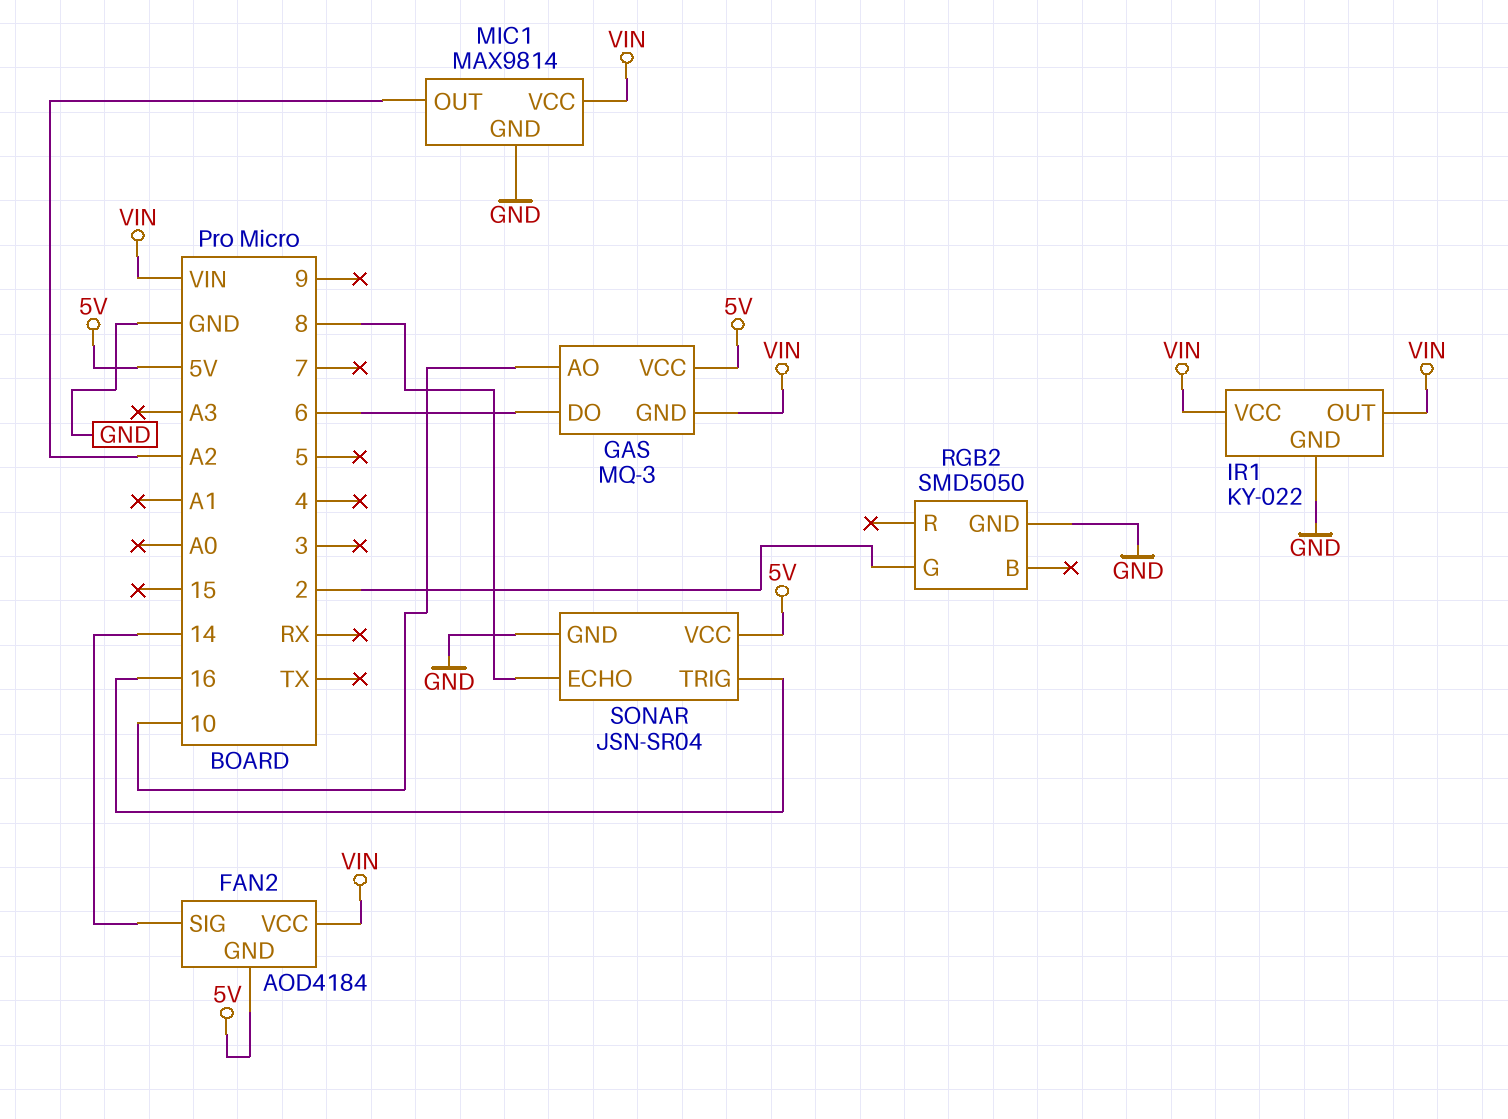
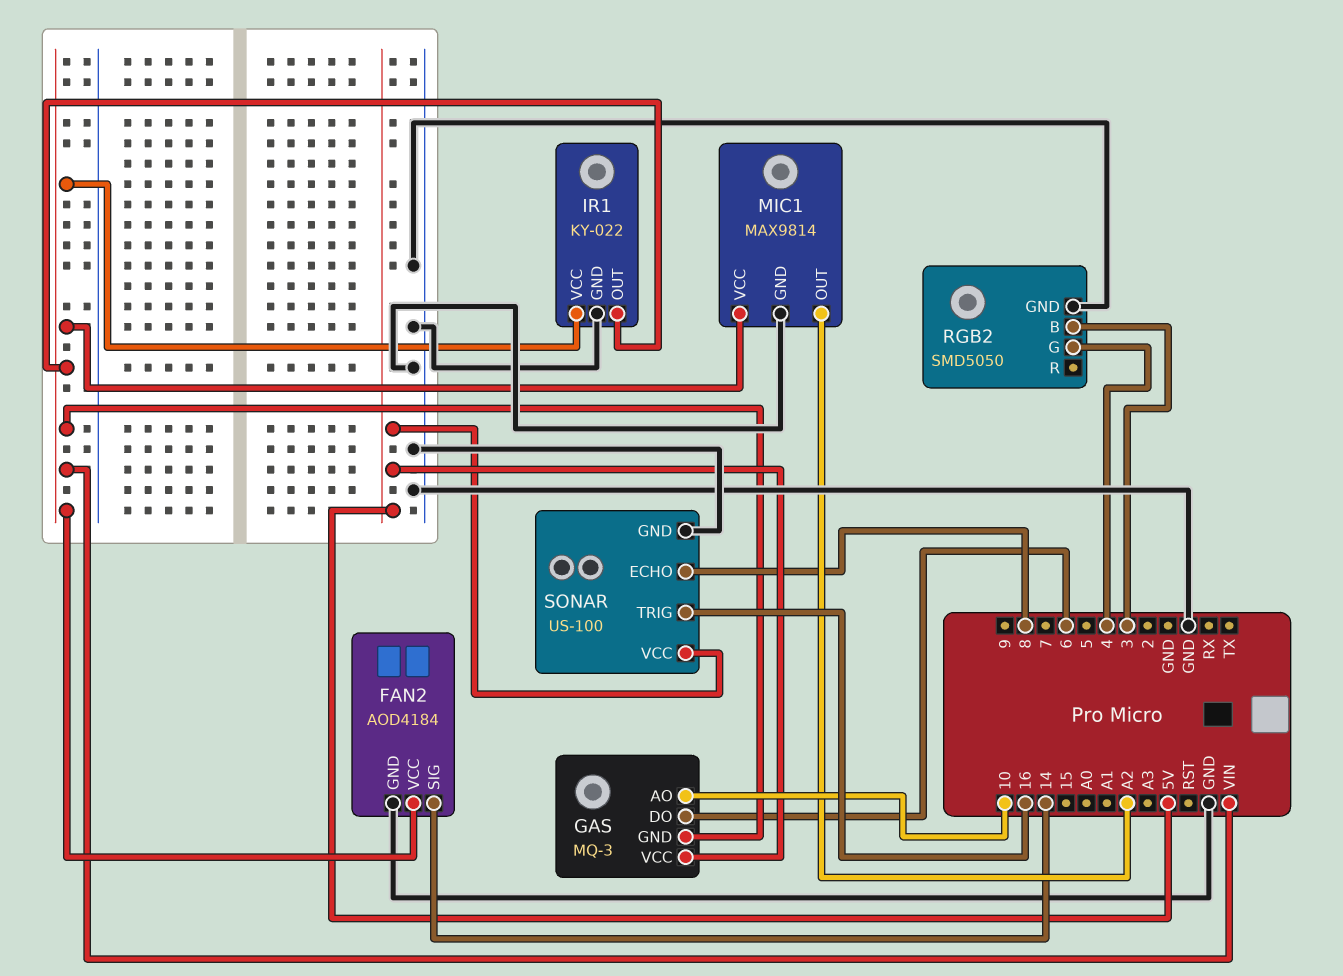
FAN2 pin GND: 5V -> GND
RGB2 pin B: none -> 3
RGB2 pin G: 2 -> 4
SONAR: JSN-SR04 -> US-100

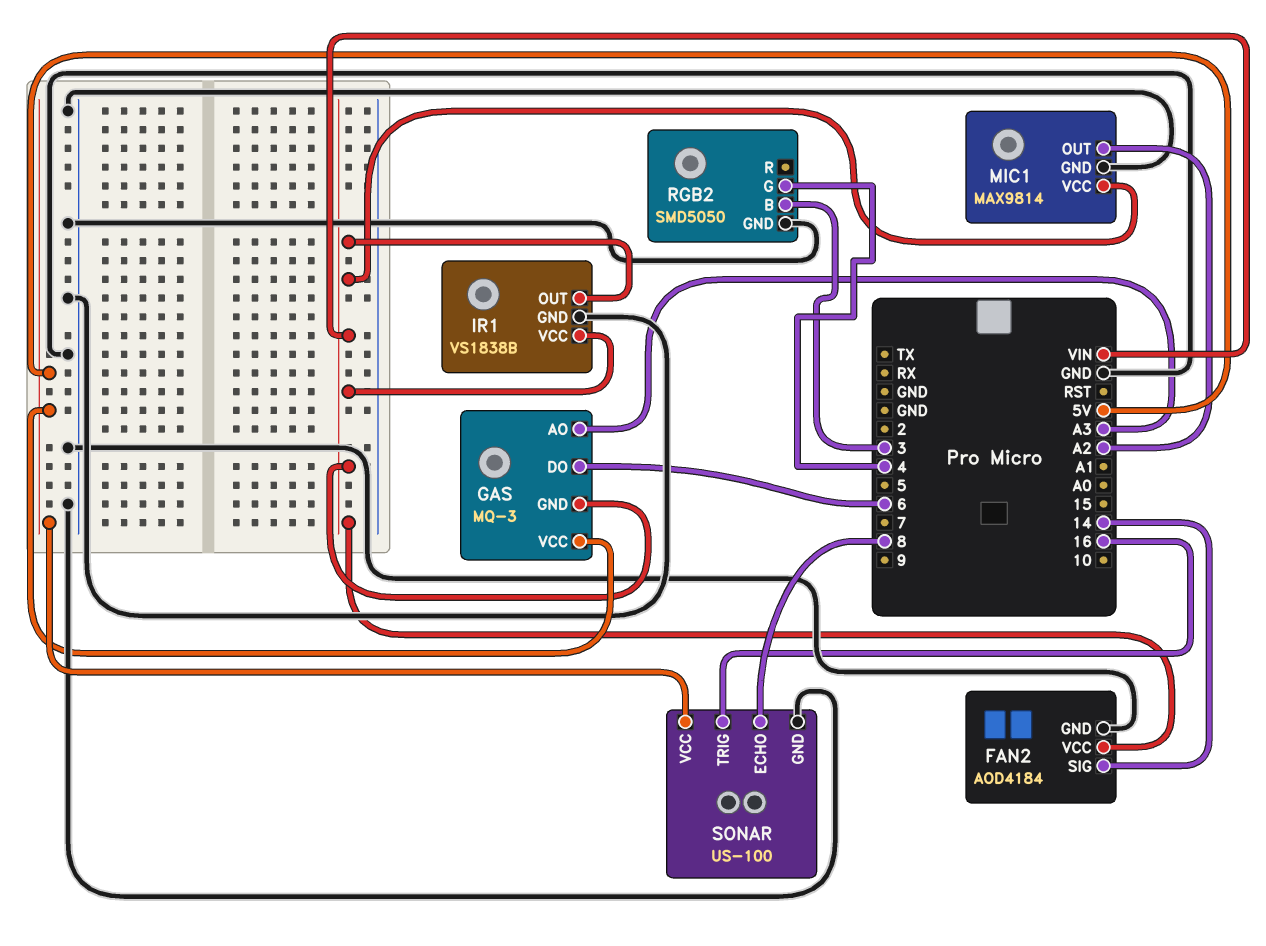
GAS pin AO: 10 -> A3
IR1: KY-022 -> VS1838B

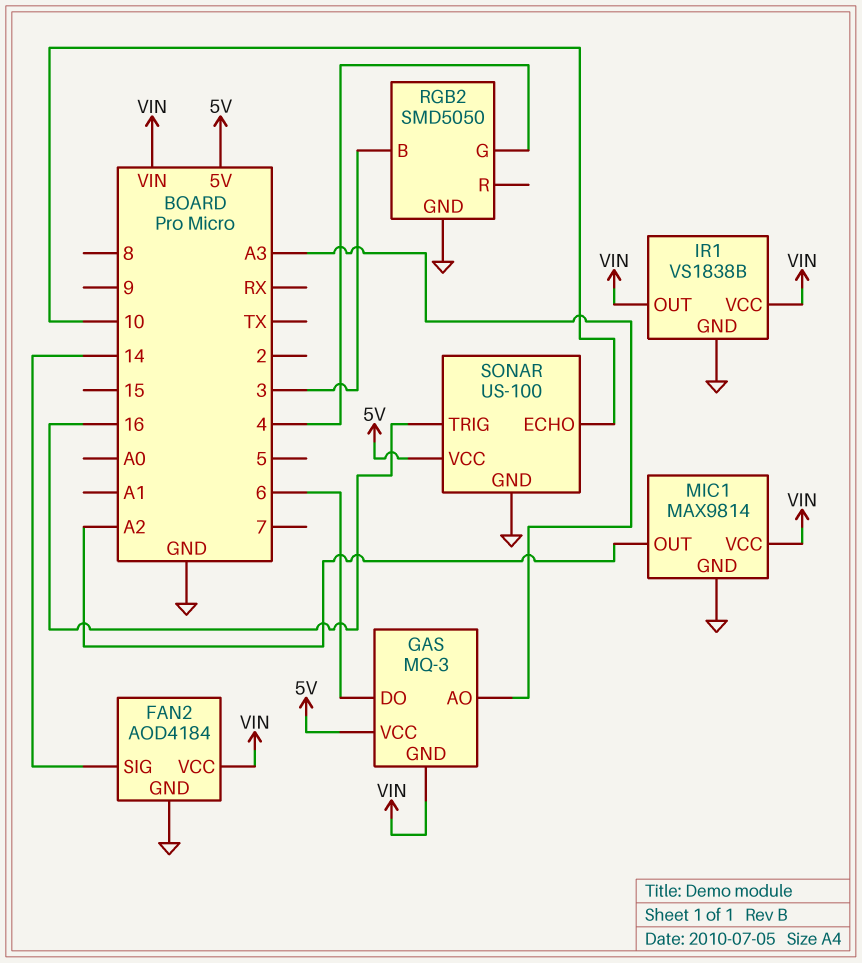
SONAR pin ECHO: 8 -> 10

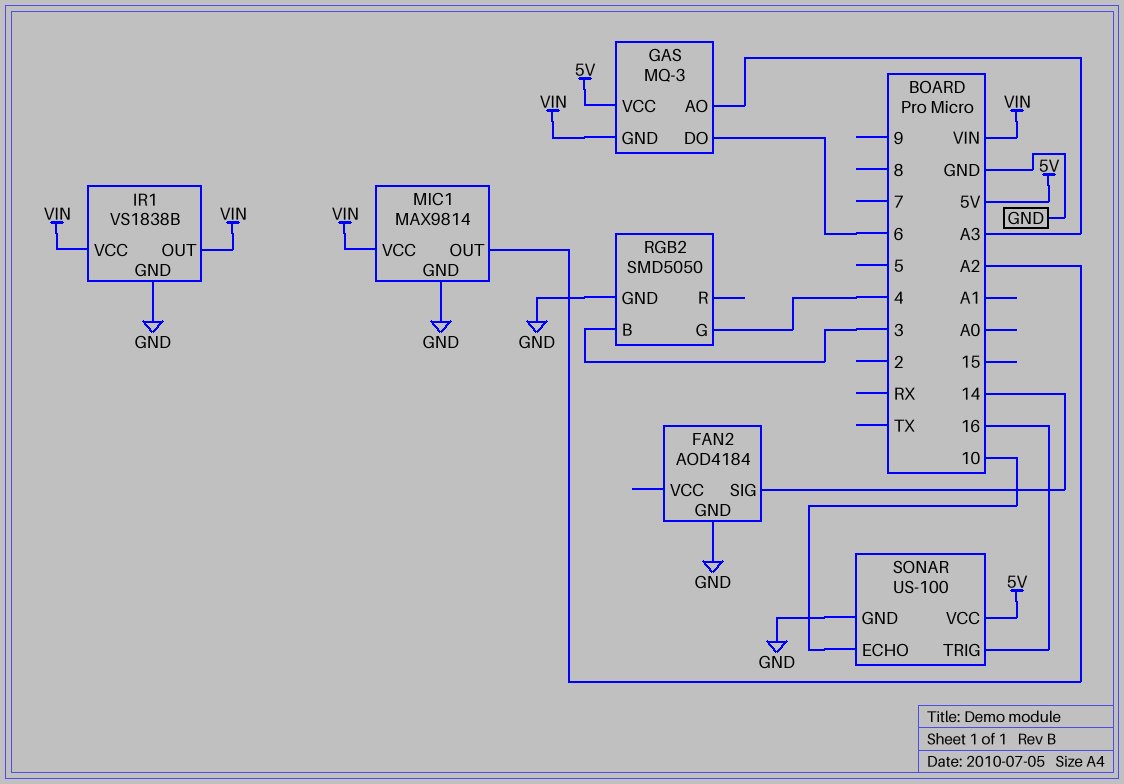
FAN2 pin VCC: VIN -> none

